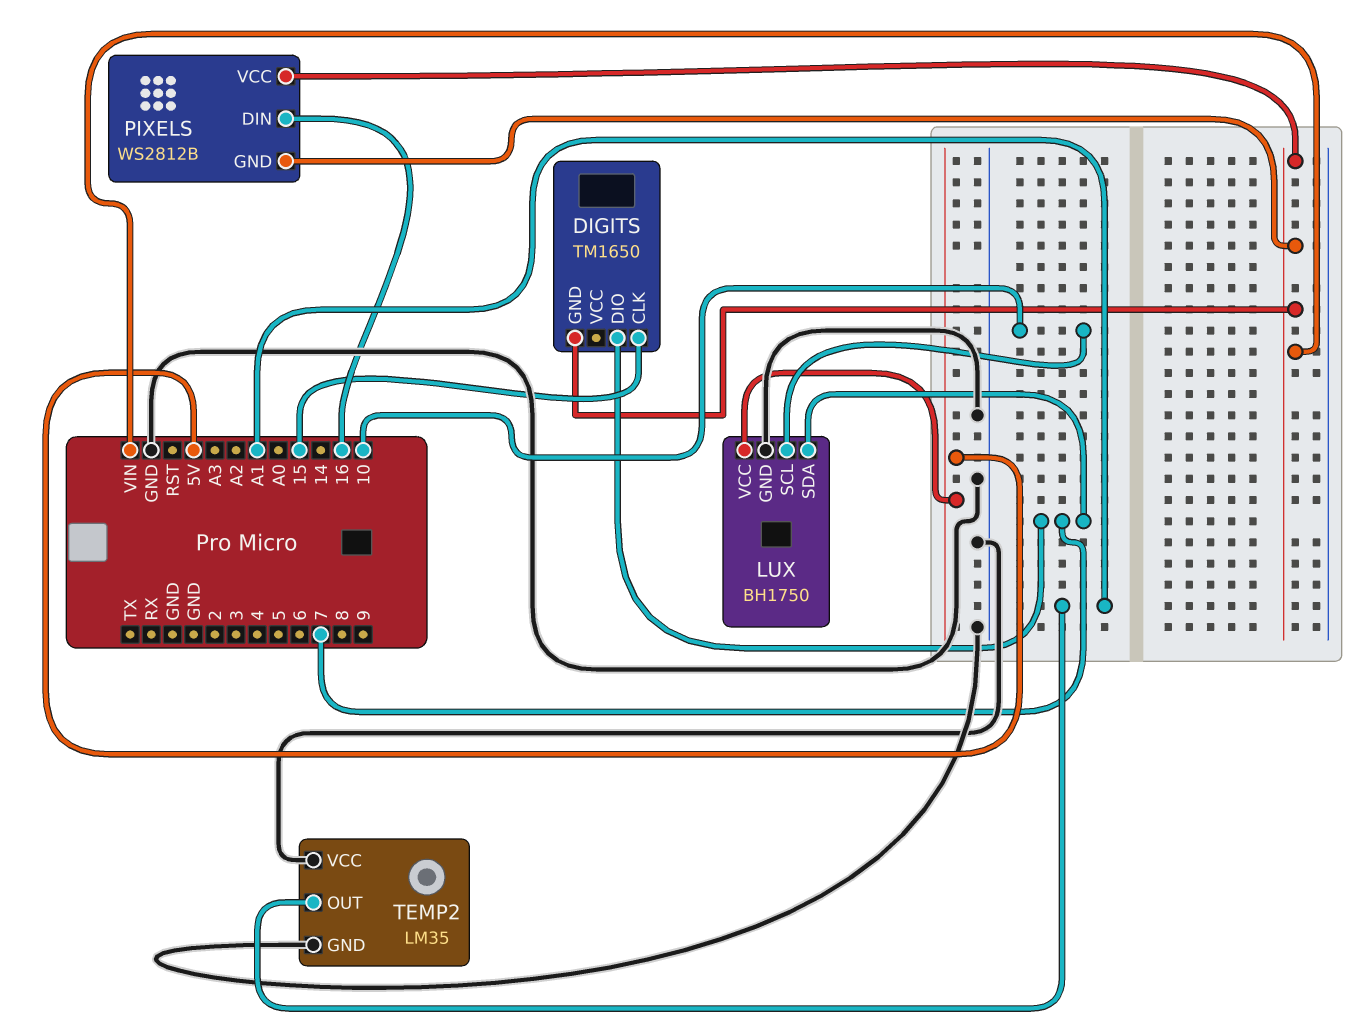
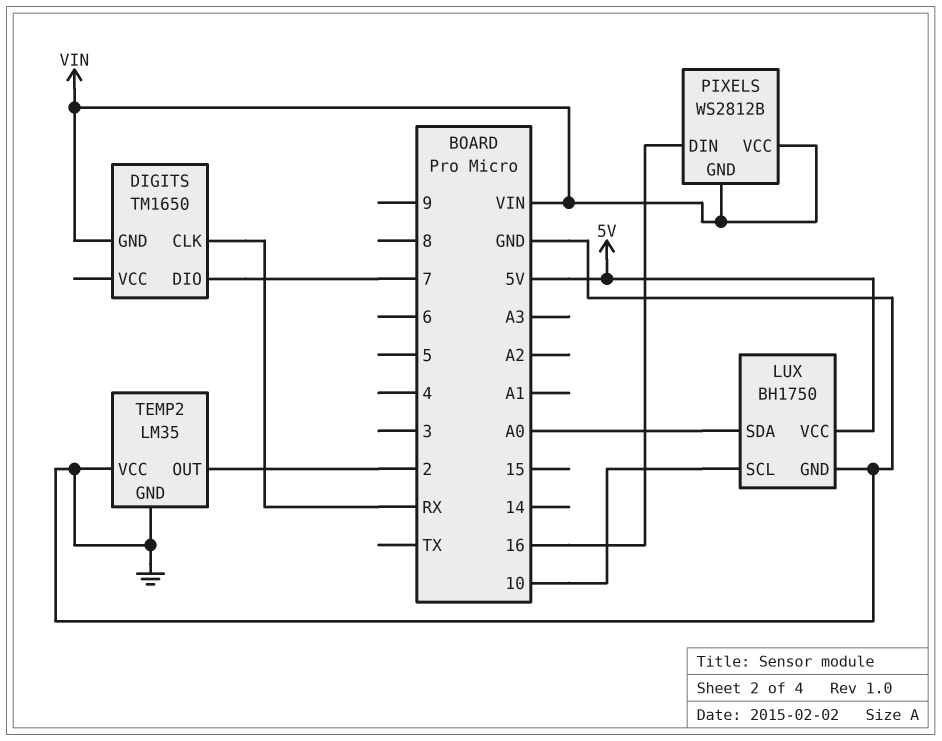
DIGITS pin CLK: 15 -> RX
LUX pin SDA: 7 -> A0
TEMP2 pin OUT: A1 -> 2

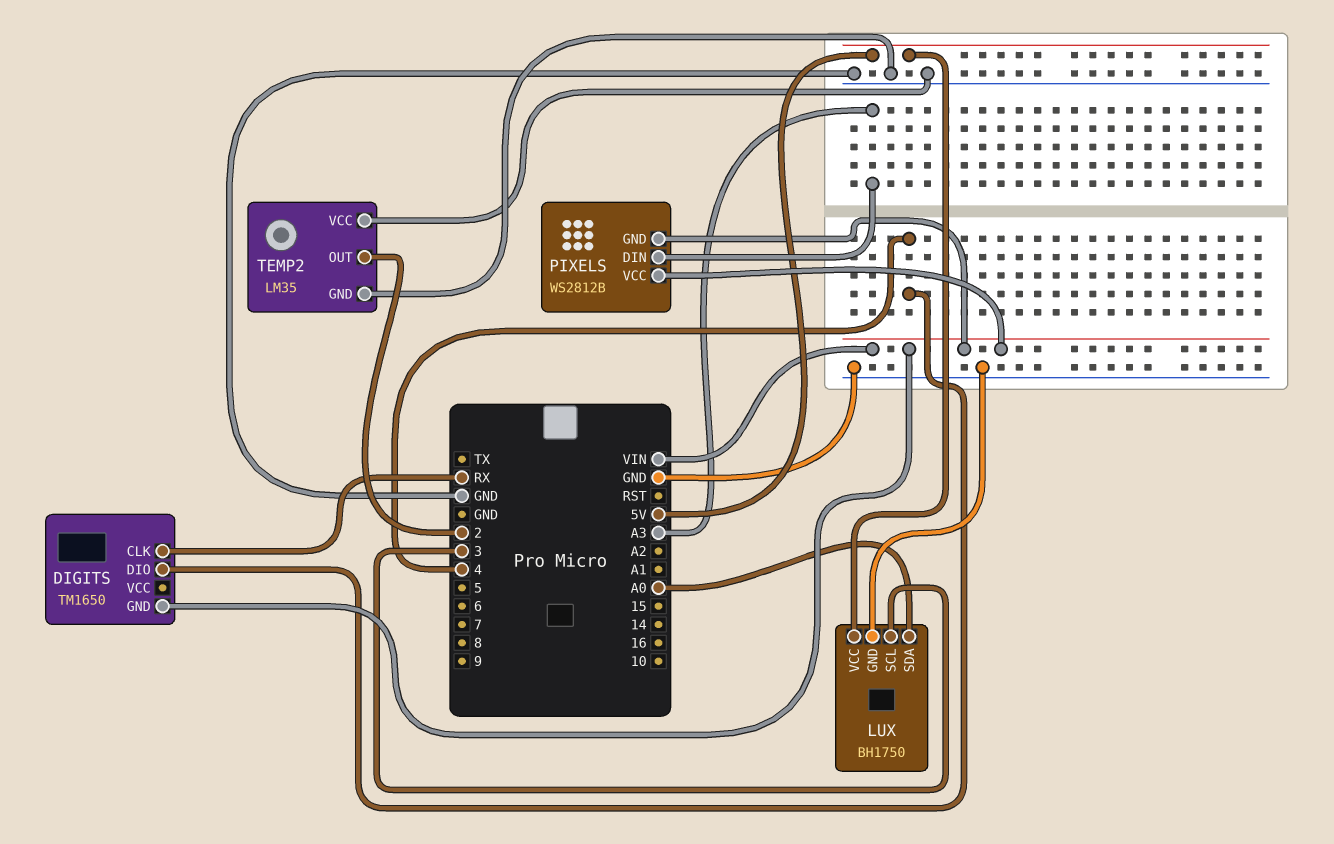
DIGITS pin DIO: 7 -> 4
LUX pin SCL: 10 -> 3
PIXELS pin DIN: 16 -> A3

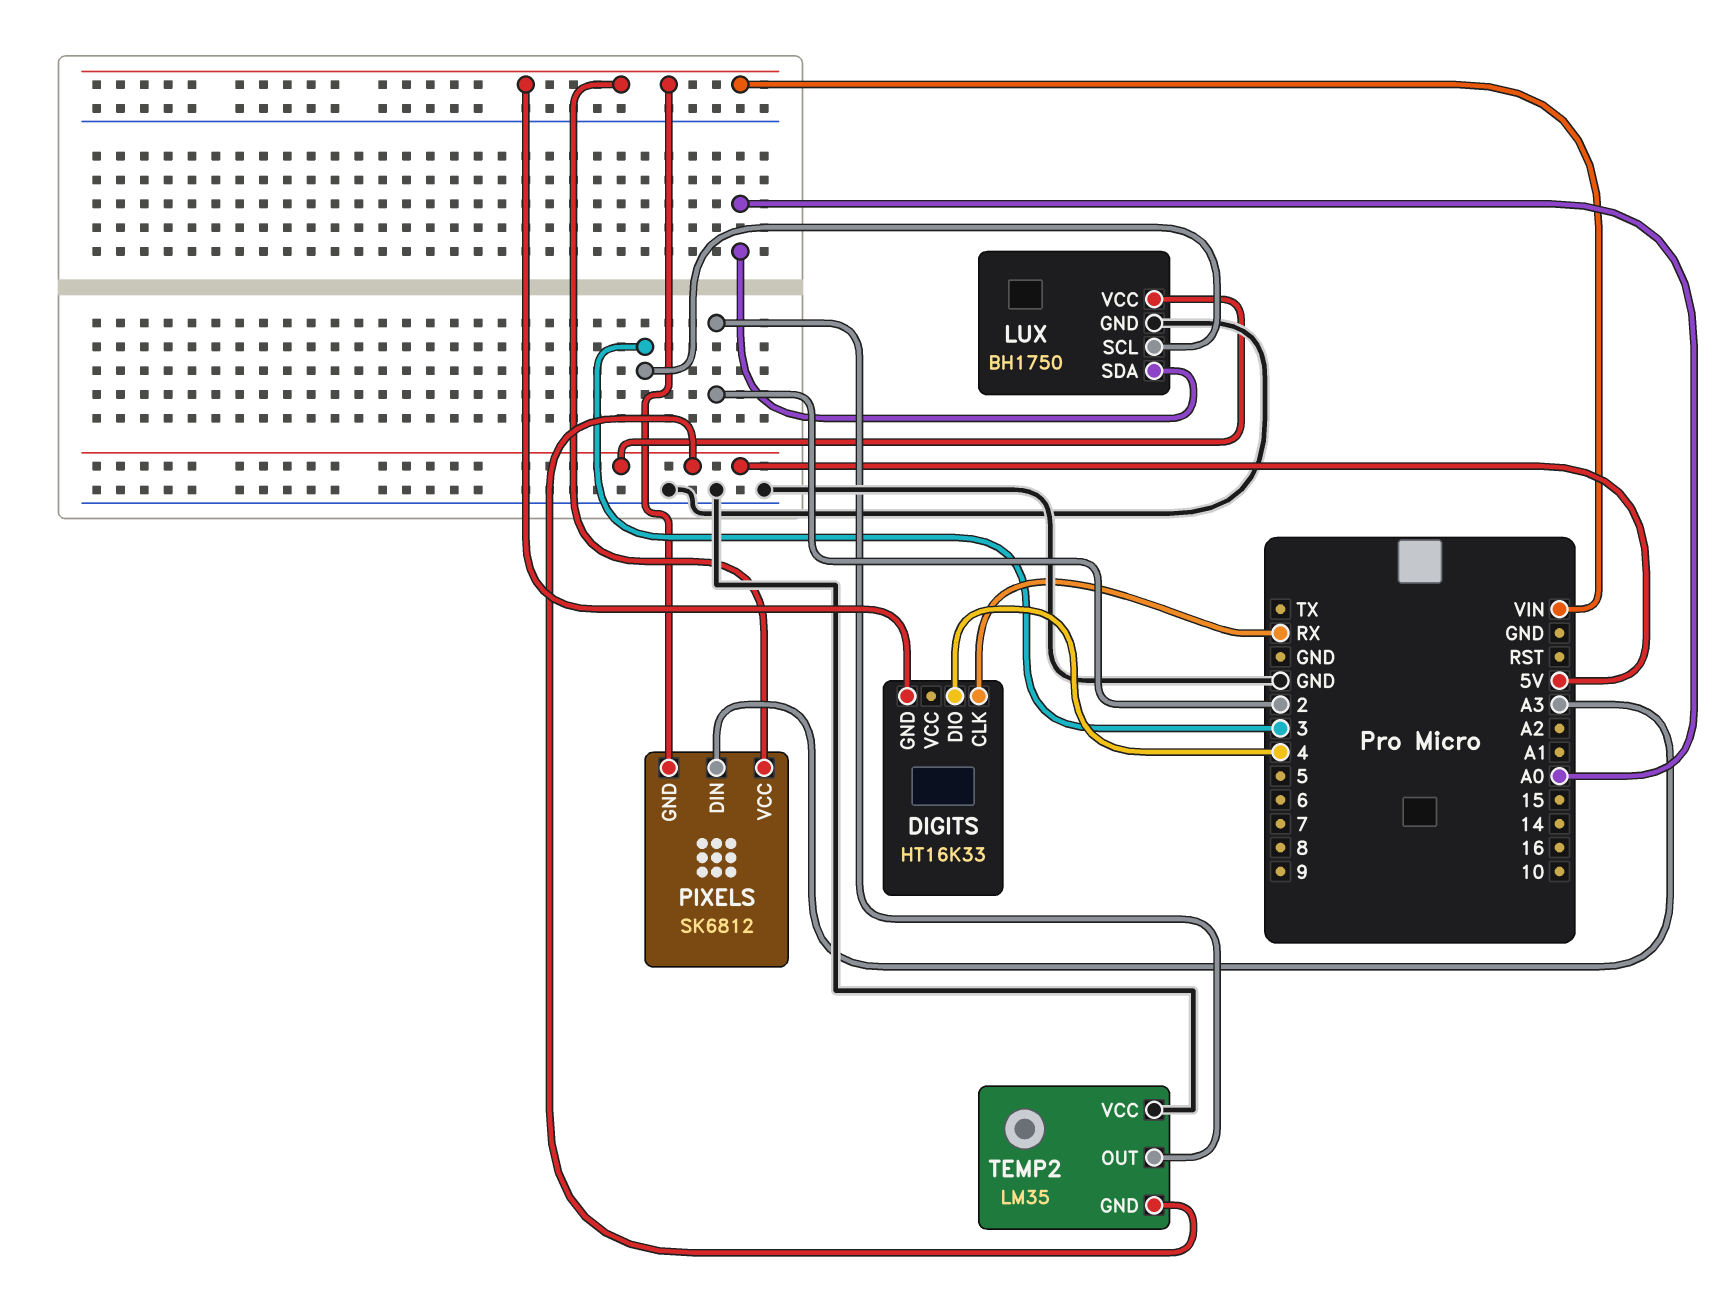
DIGITS: TM1650 -> HT16K33
PIXELS: WS2812B -> SK6812
TEMP2 pin GND: GND -> 5V

